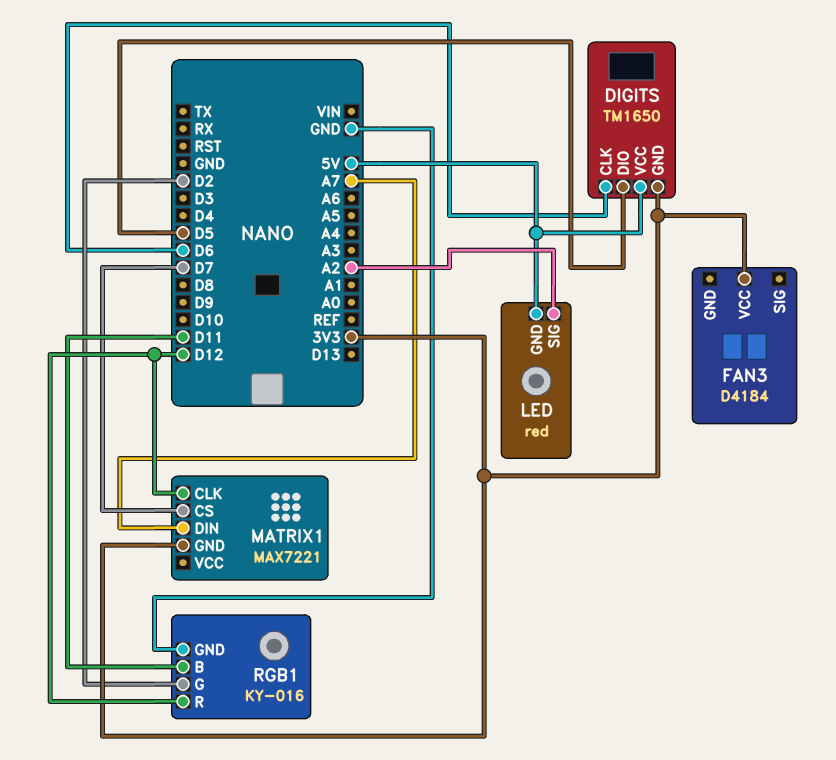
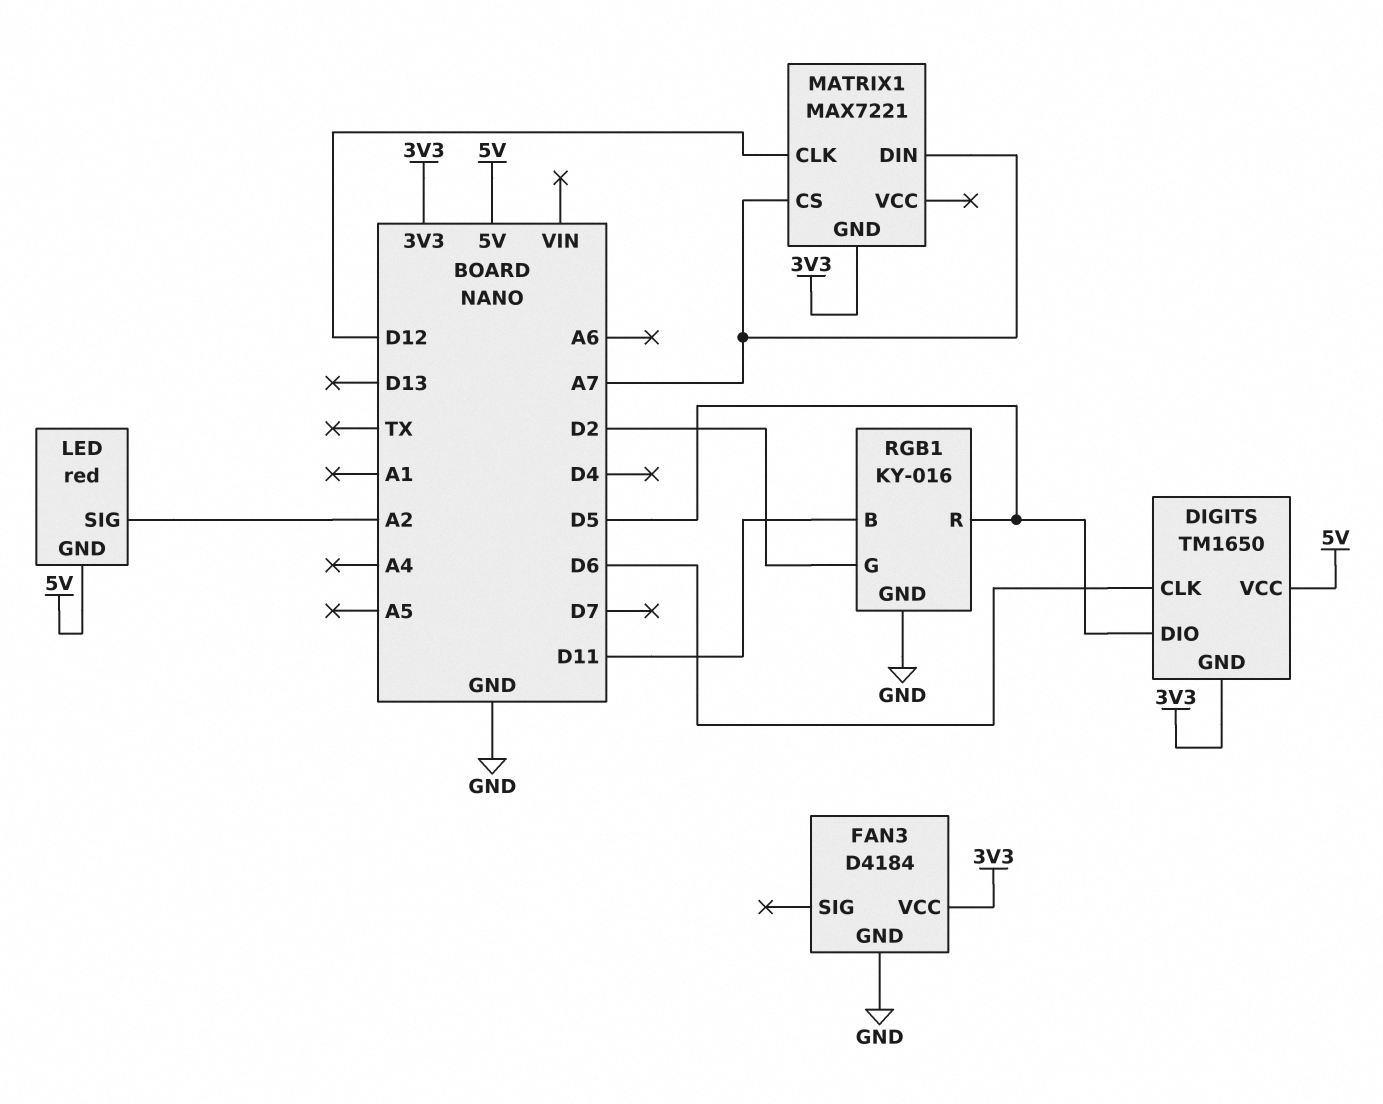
FAN3 pin GND: none -> GND
MATRIX1 pin CS: D7 -> A7
RGB1 pin R: D12 -> D5

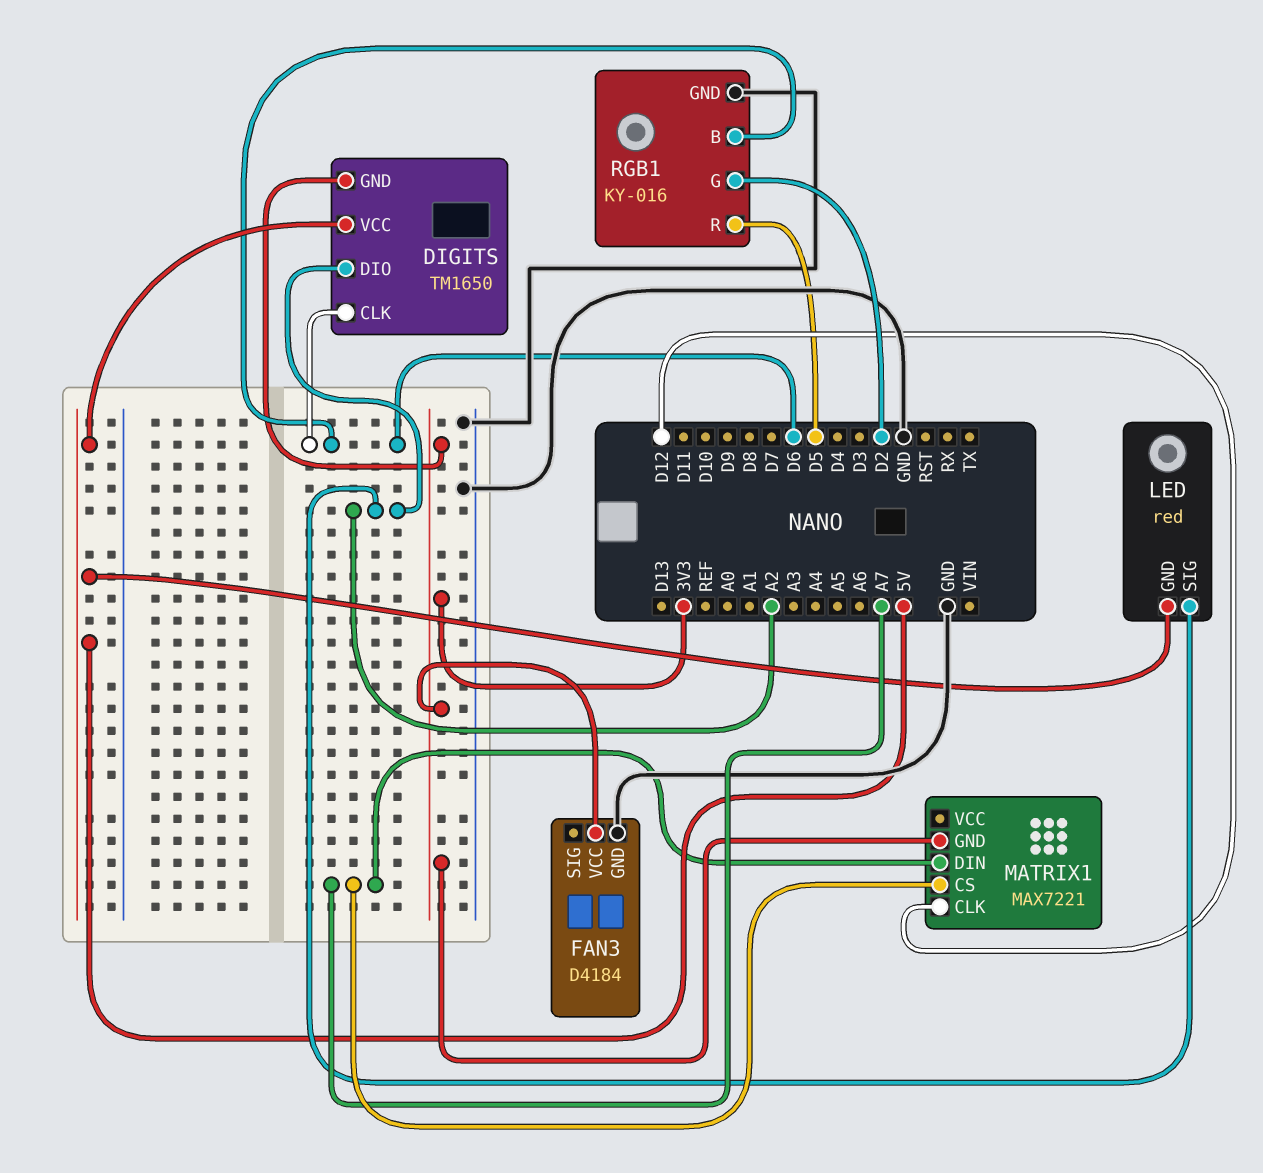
DIGITS pin DIO: D5 -> A2
RGB1 pin B: D11 -> D6

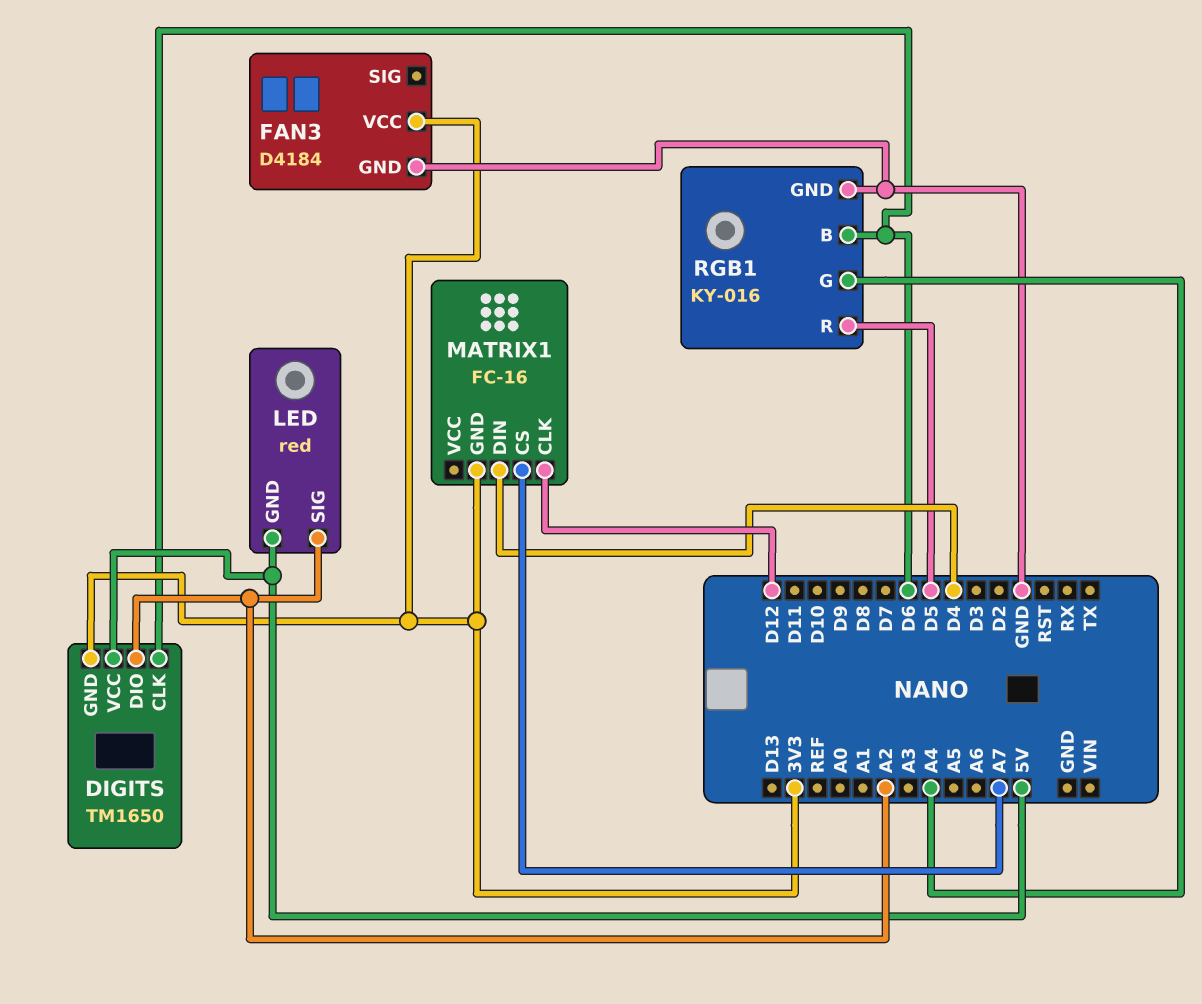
MATRIX1: MAX7221 -> FC-16
MATRIX1 pin DIN: A7 -> D4
RGB1 pin G: D2 -> A4

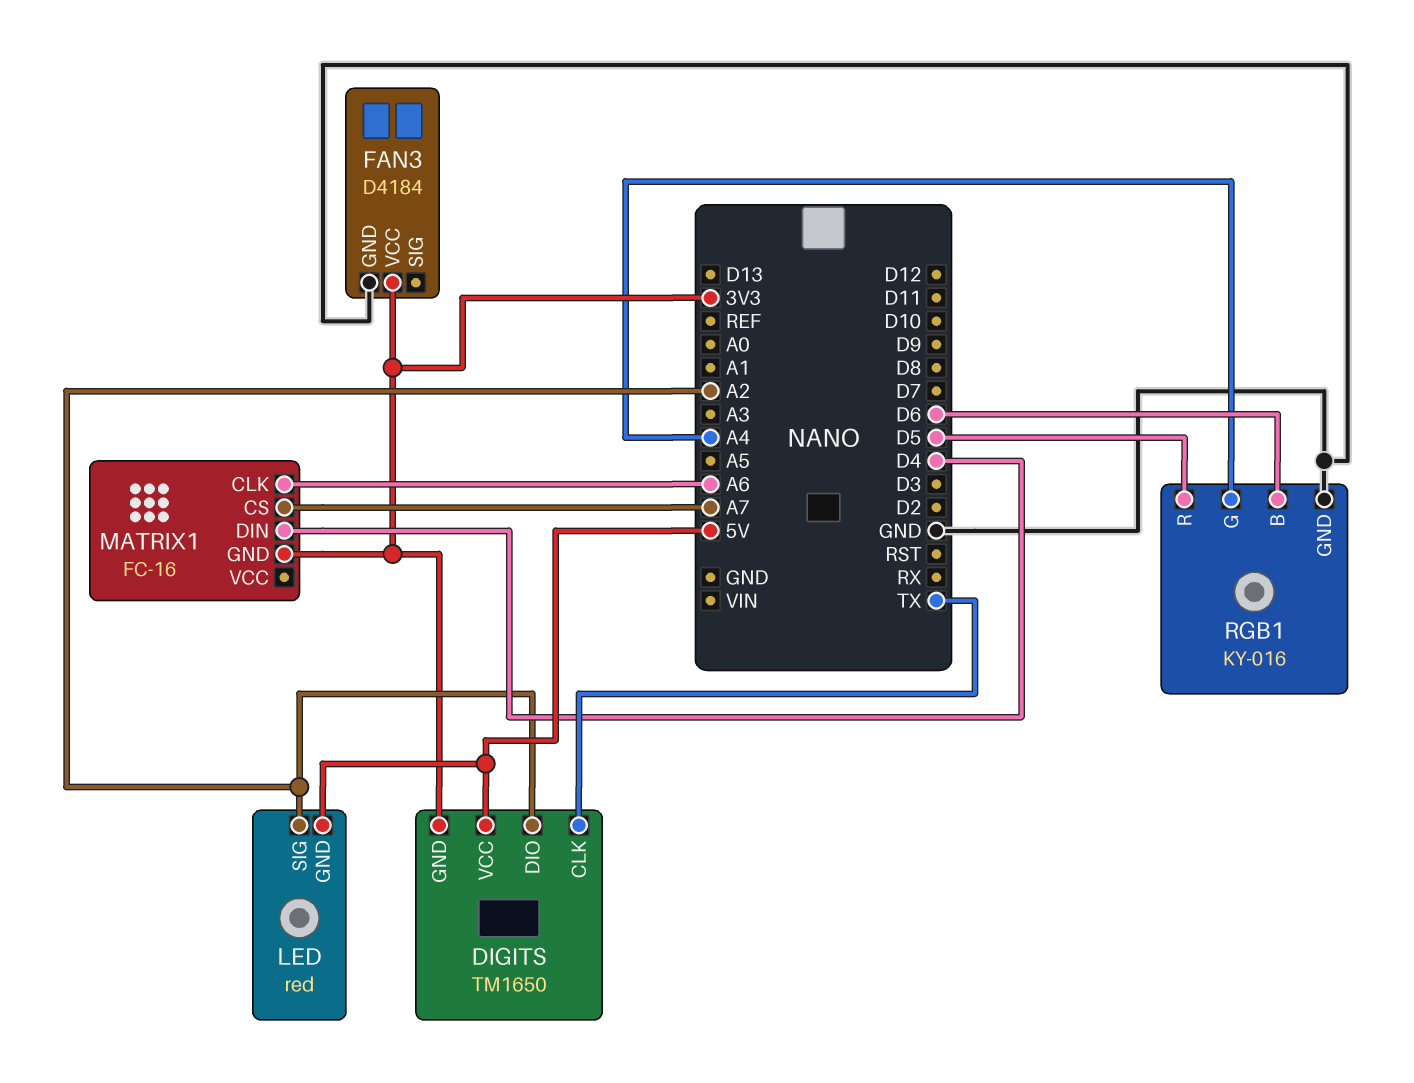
DIGITS pin CLK: D6 -> TX
MATRIX1 pin CLK: D12 -> A6

